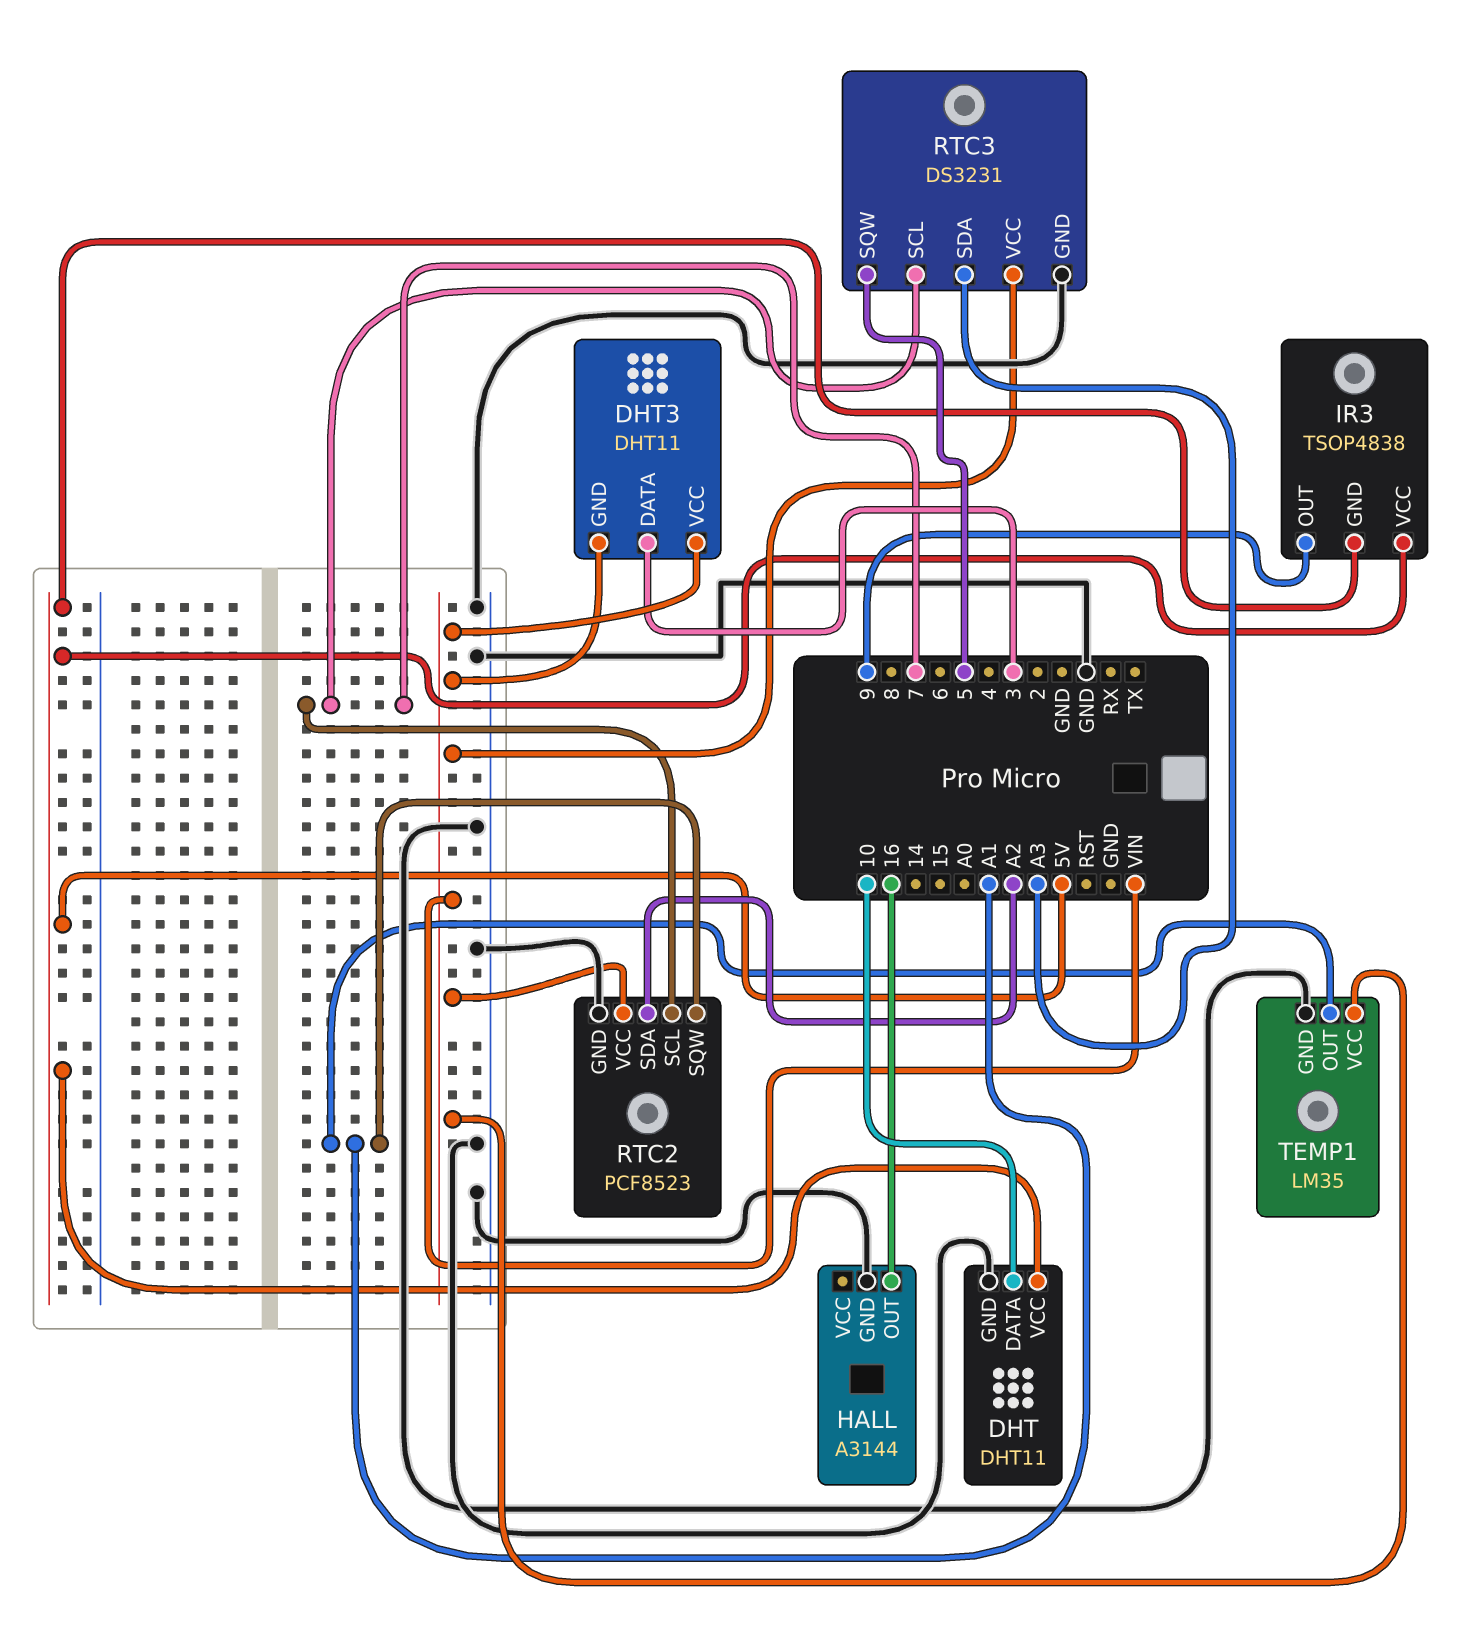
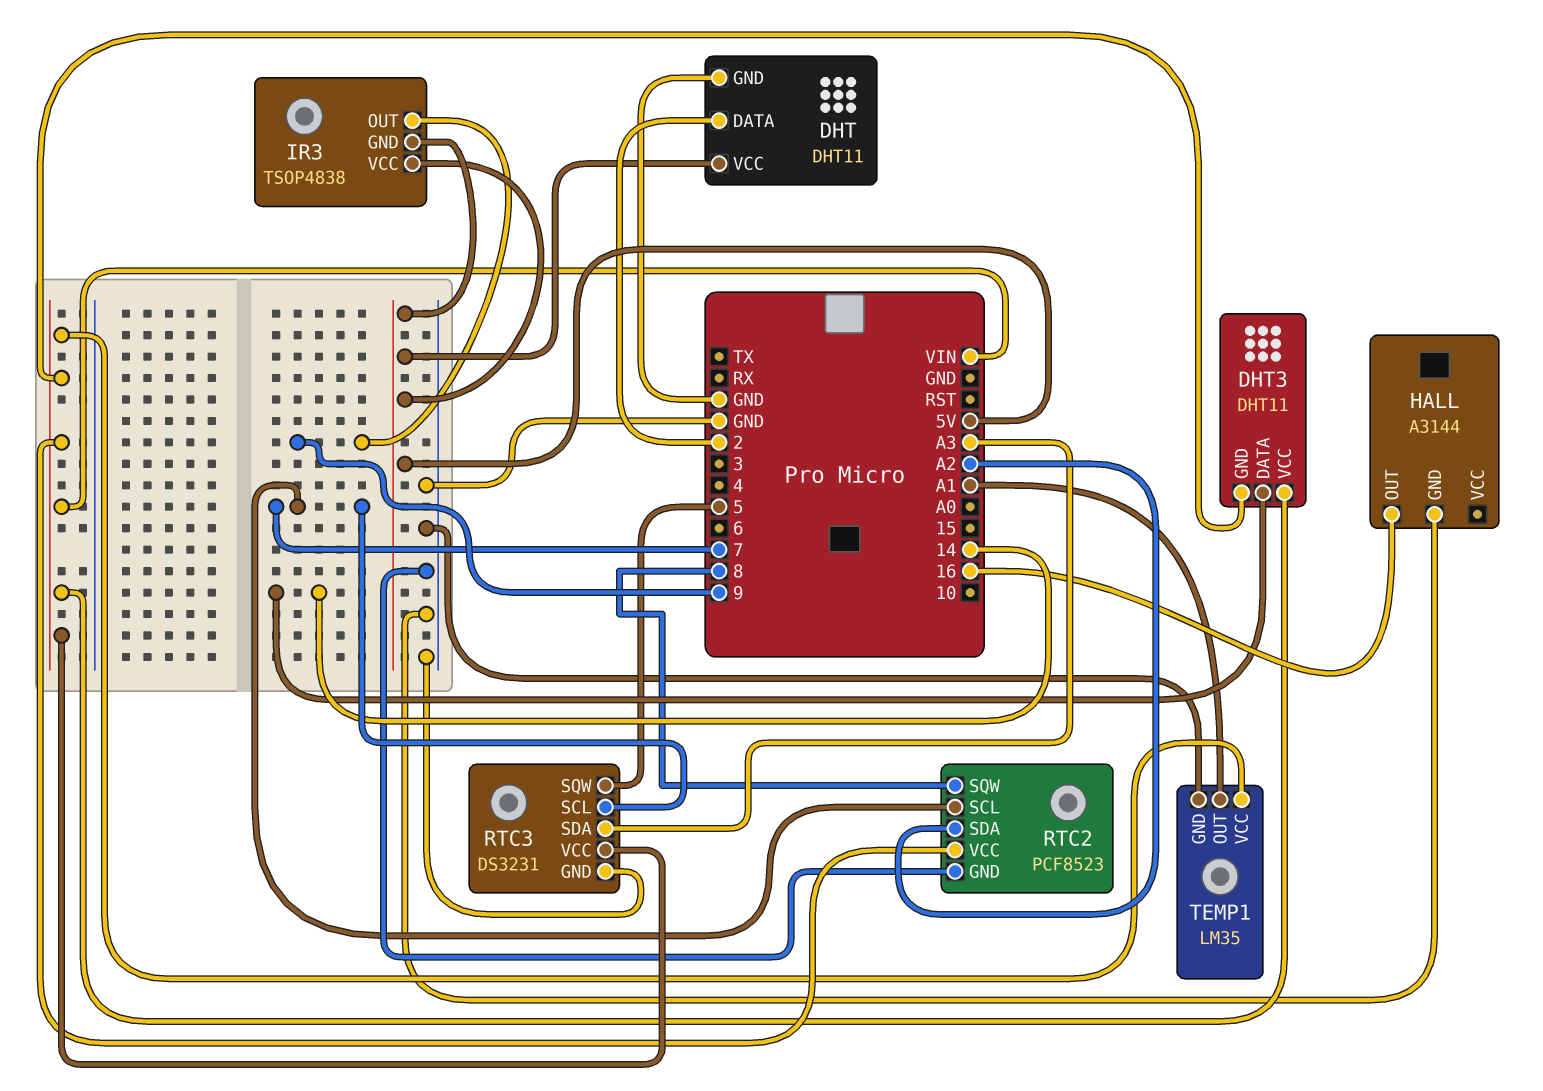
DHT pin DATA: 10 -> 2
DHT3 pin DATA: 3 -> 14
RTC2 pin SQW: A1 -> 8

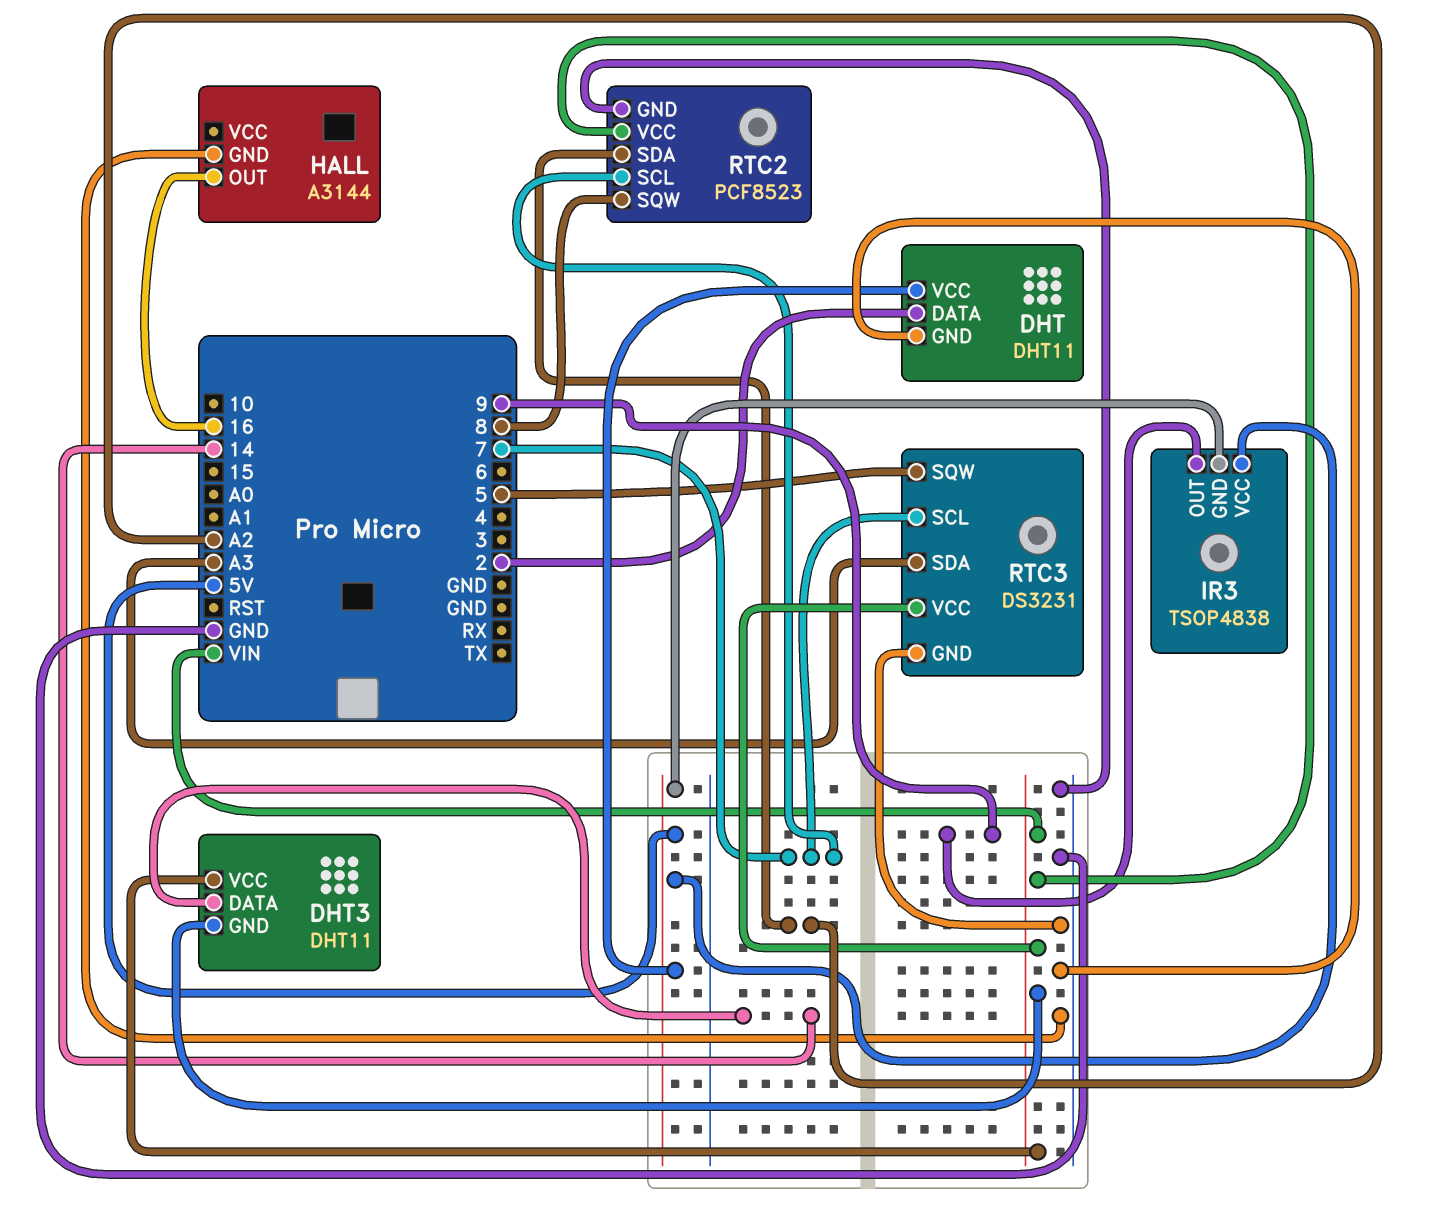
TEMP1: LM35 -> none
TEMP1 pin GND: GND -> none
TEMP1 pin OUT: A1 -> none
TEMP1 pin VCC: VIN -> none

